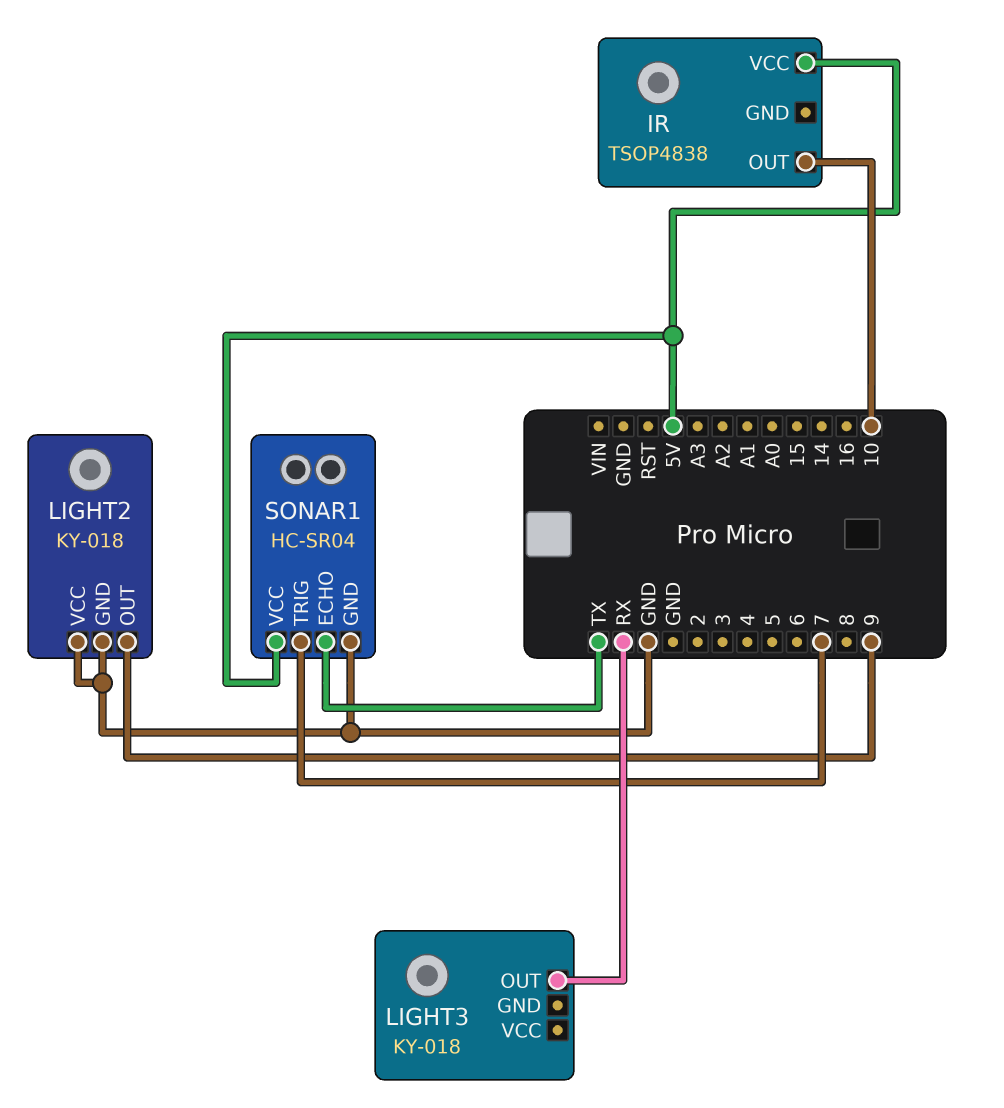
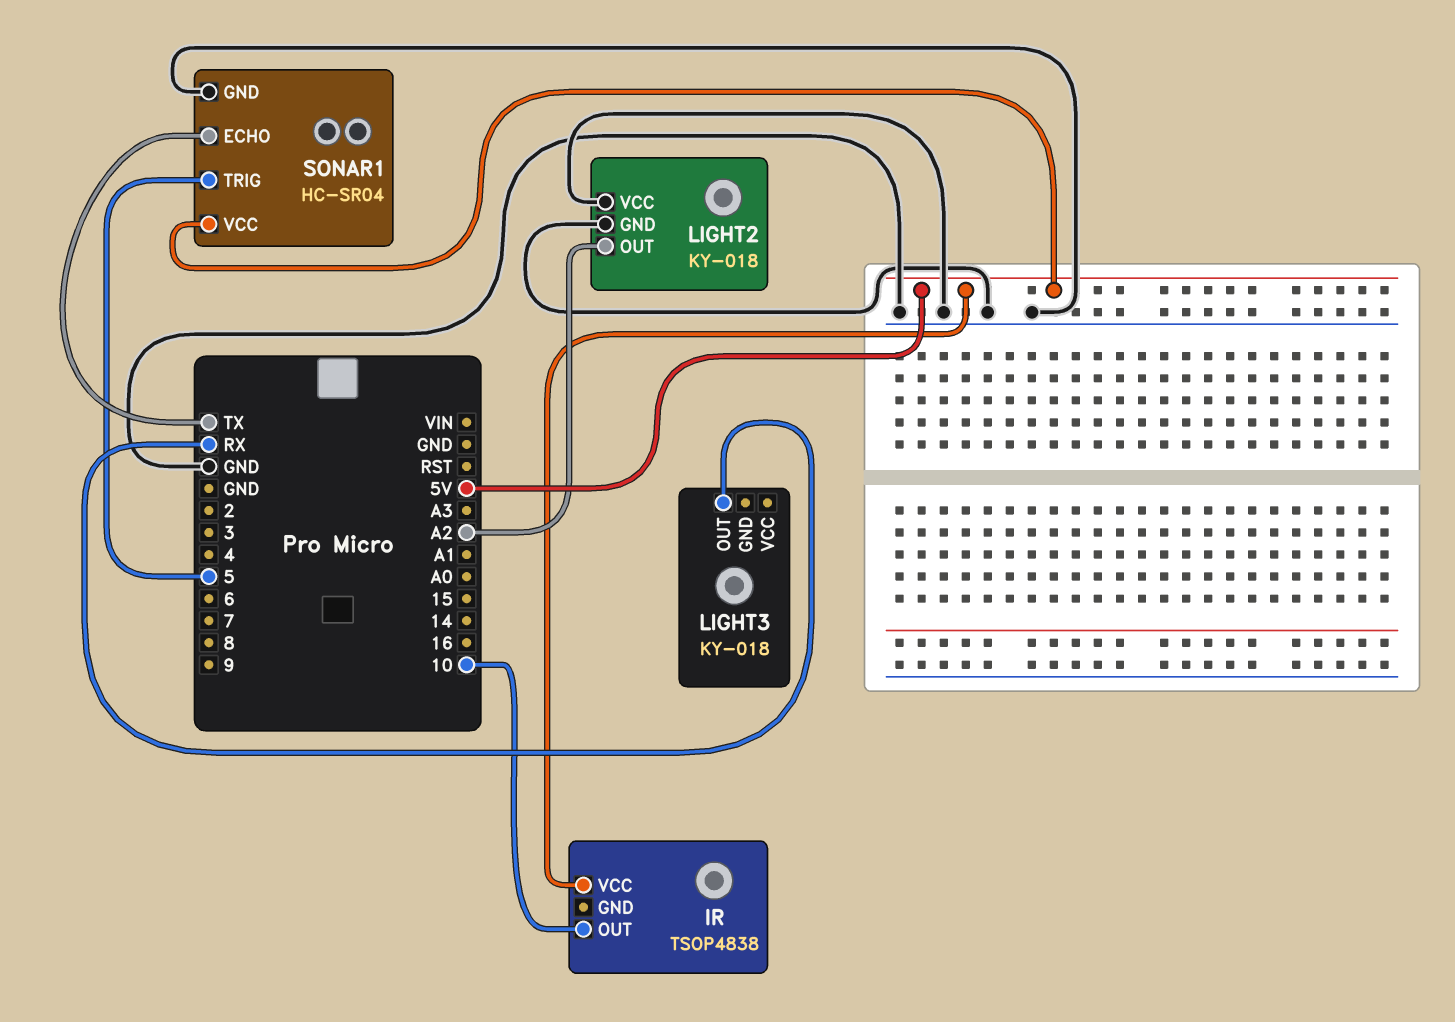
LIGHT2 pin OUT: 9 -> A2
SONAR1 pin TRIG: 7 -> 5

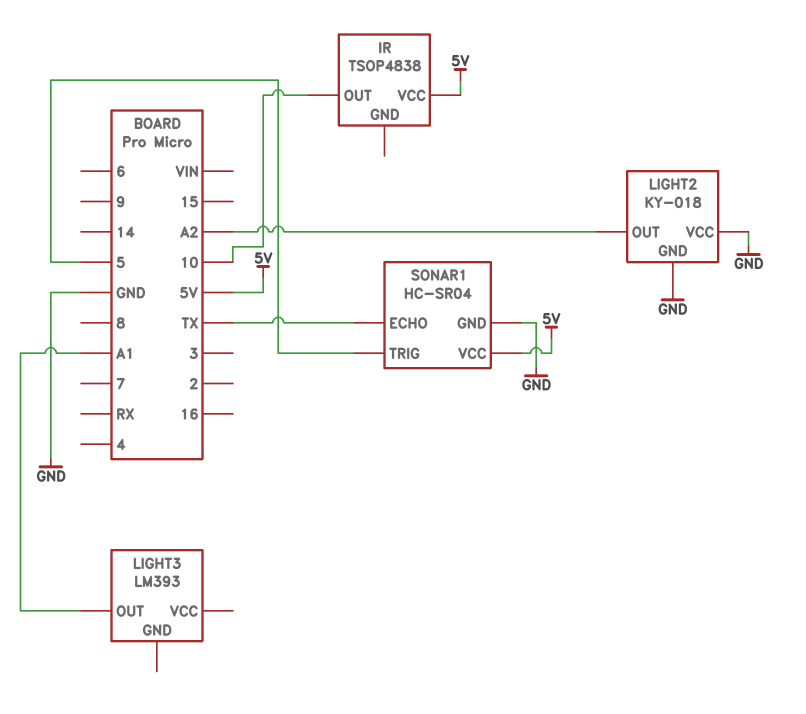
LIGHT3: KY-018 -> LM393
LIGHT3 pin OUT: RX -> A1

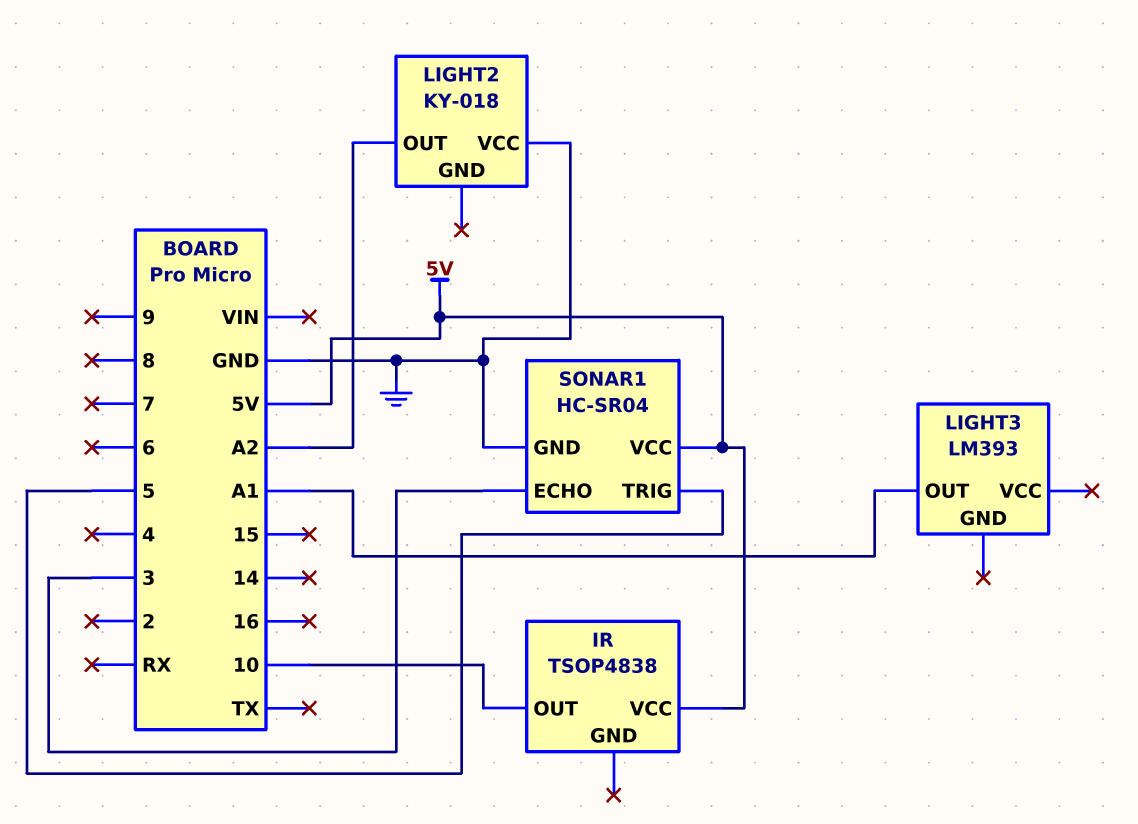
LIGHT2 pin GND: GND -> none
SONAR1 pin ECHO: TX -> 3

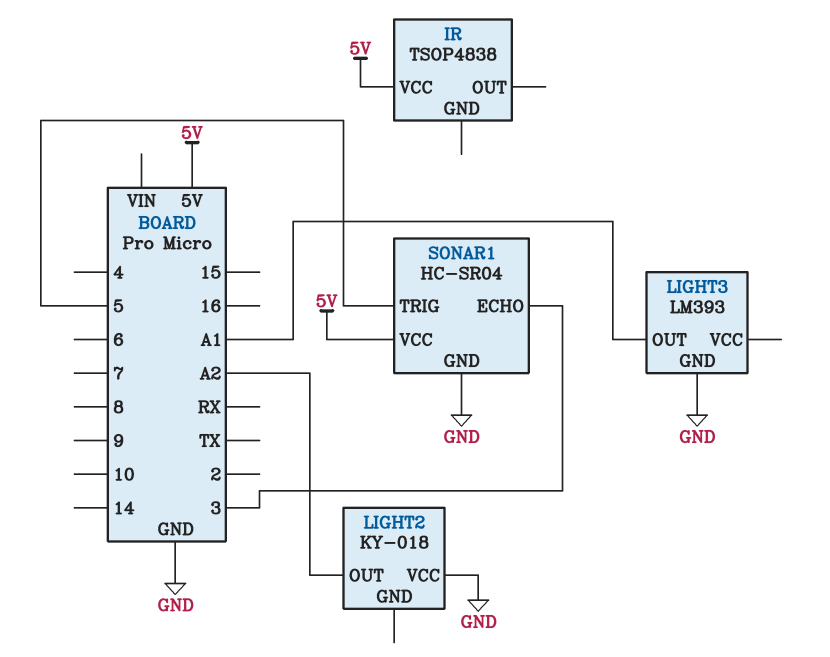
IR pin OUT: 10 -> none
LIGHT3 pin GND: none -> GND

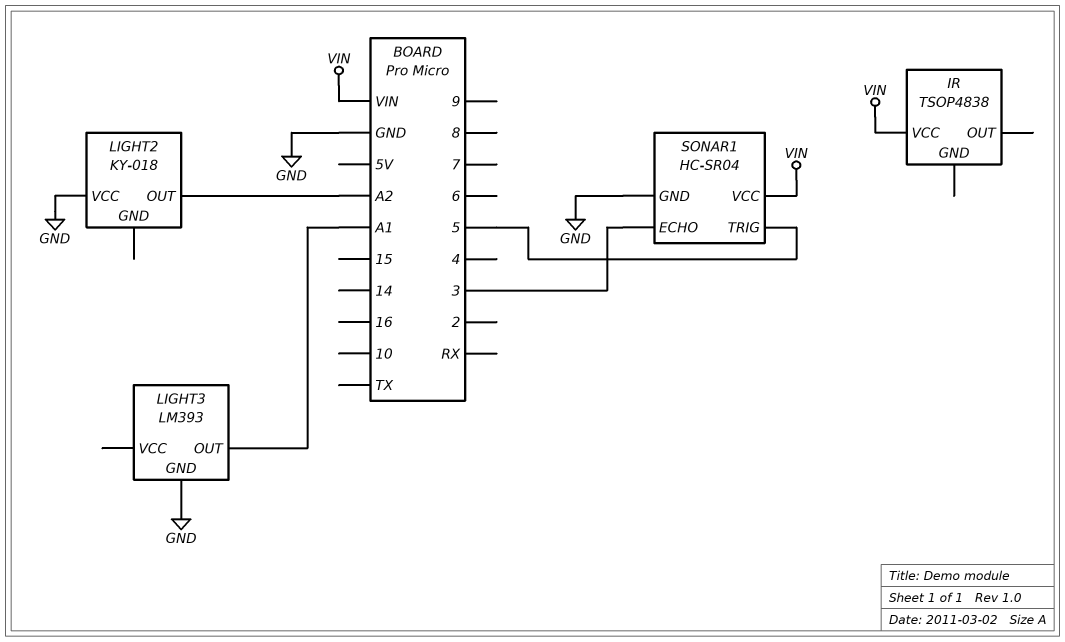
IR pin VCC: 5V -> VIN
SONAR1 pin VCC: 5V -> VIN

